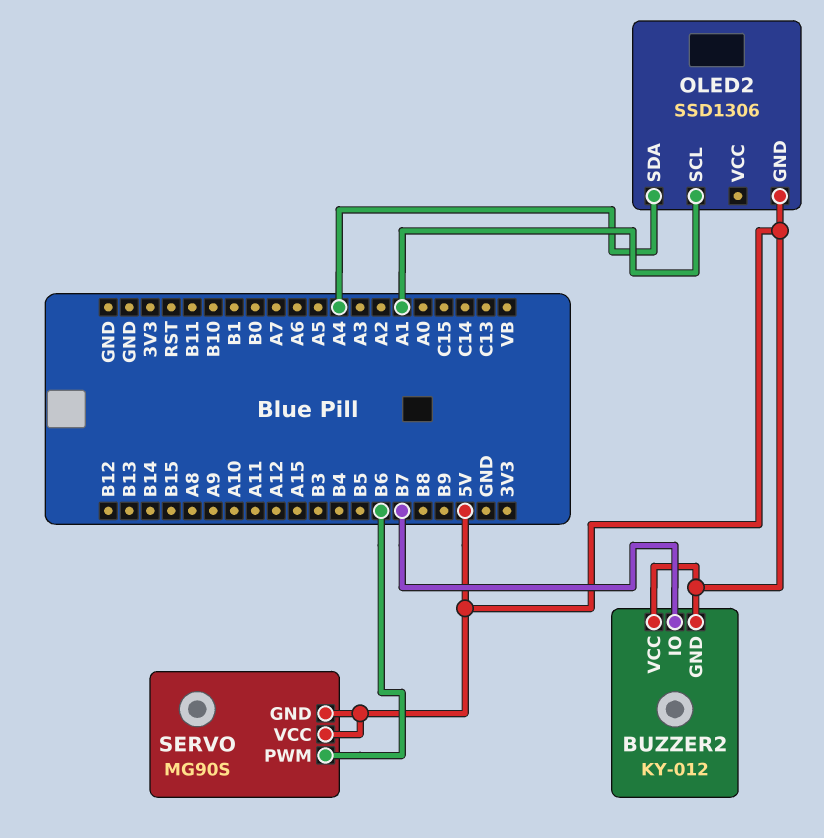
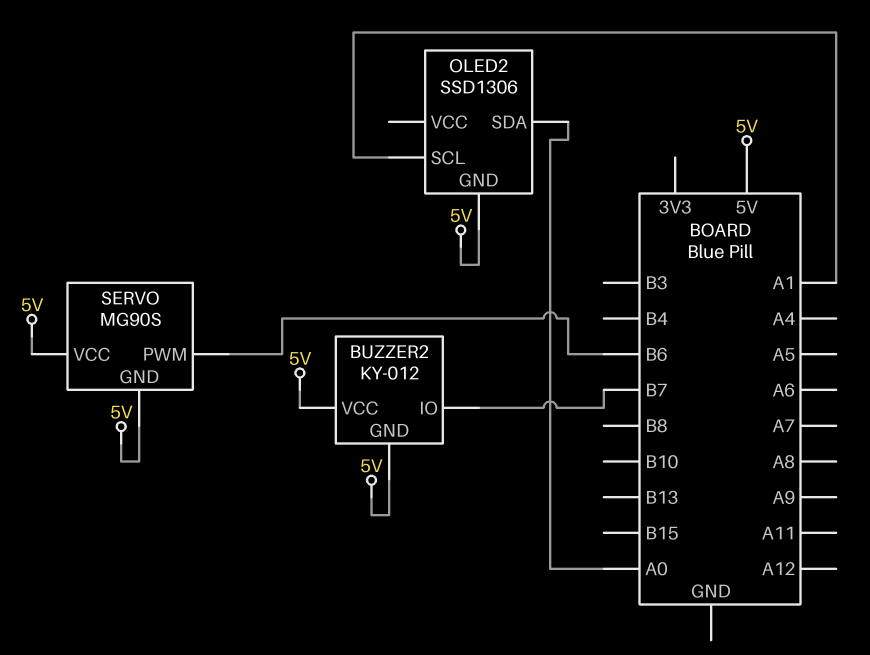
OLED2 pin SDA: A4 -> A0

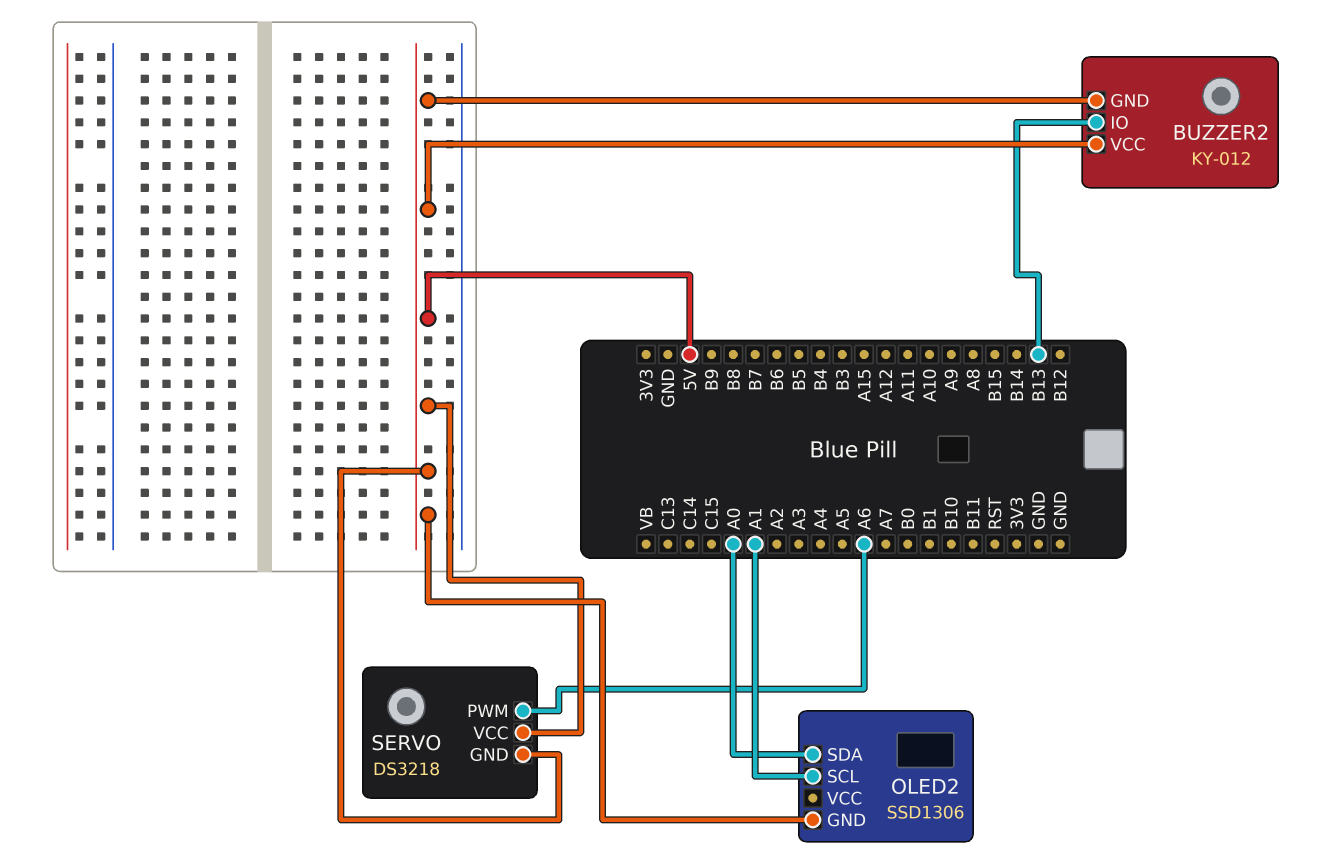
BUZZER2 pin IO: B7 -> B13
SERVO: MG90S -> DS3218
SERVO pin PWM: B6 -> A6

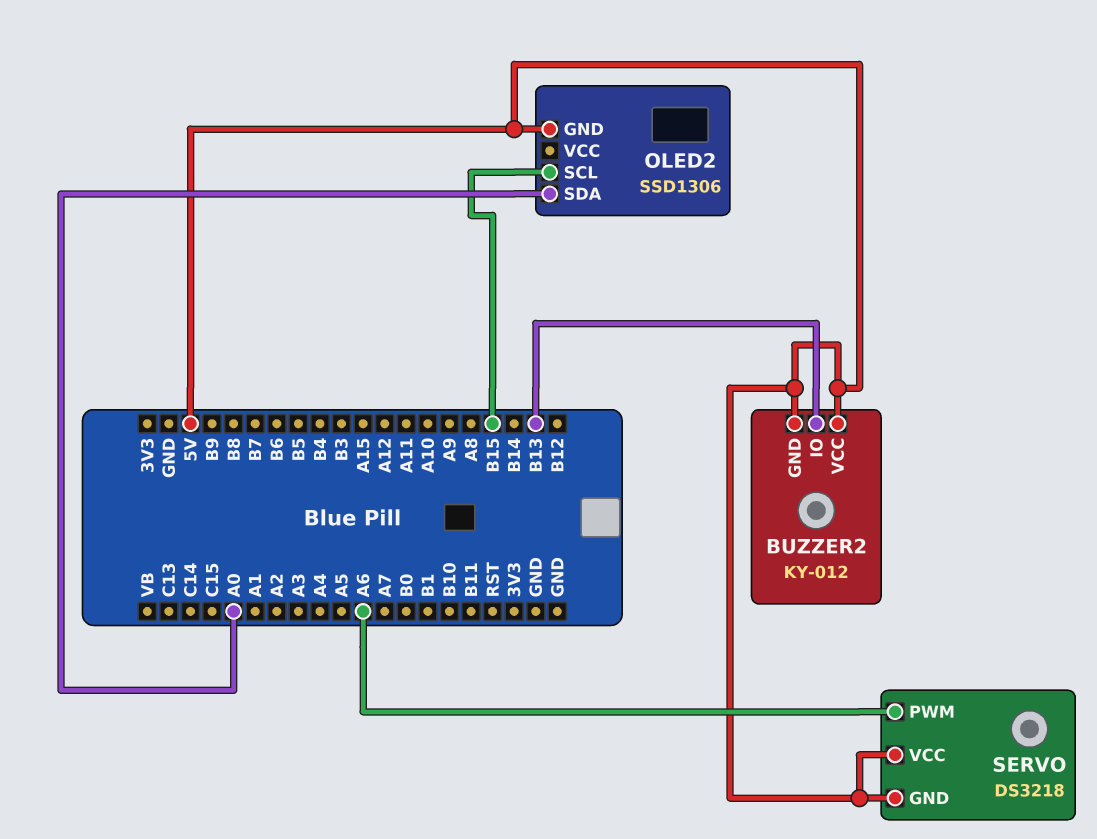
OLED2 pin SCL: A1 -> B15

